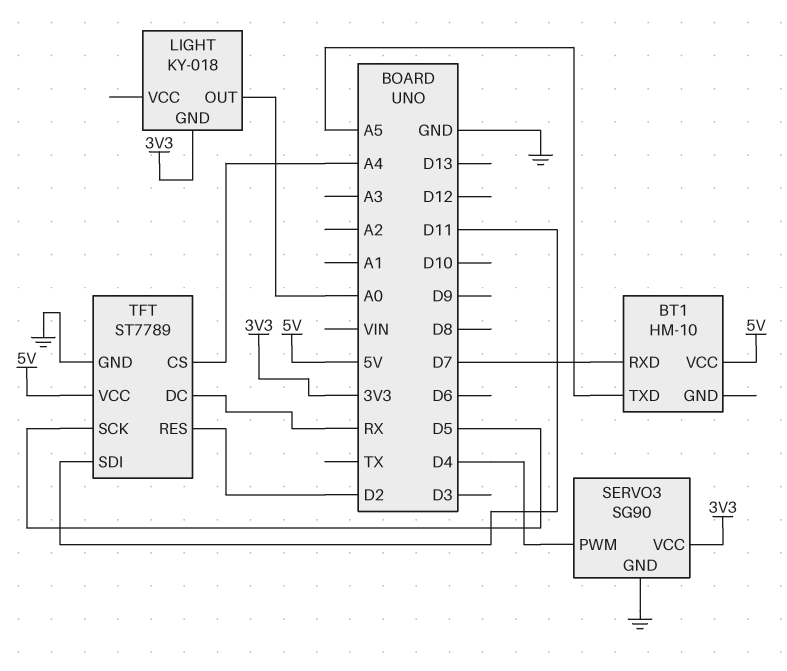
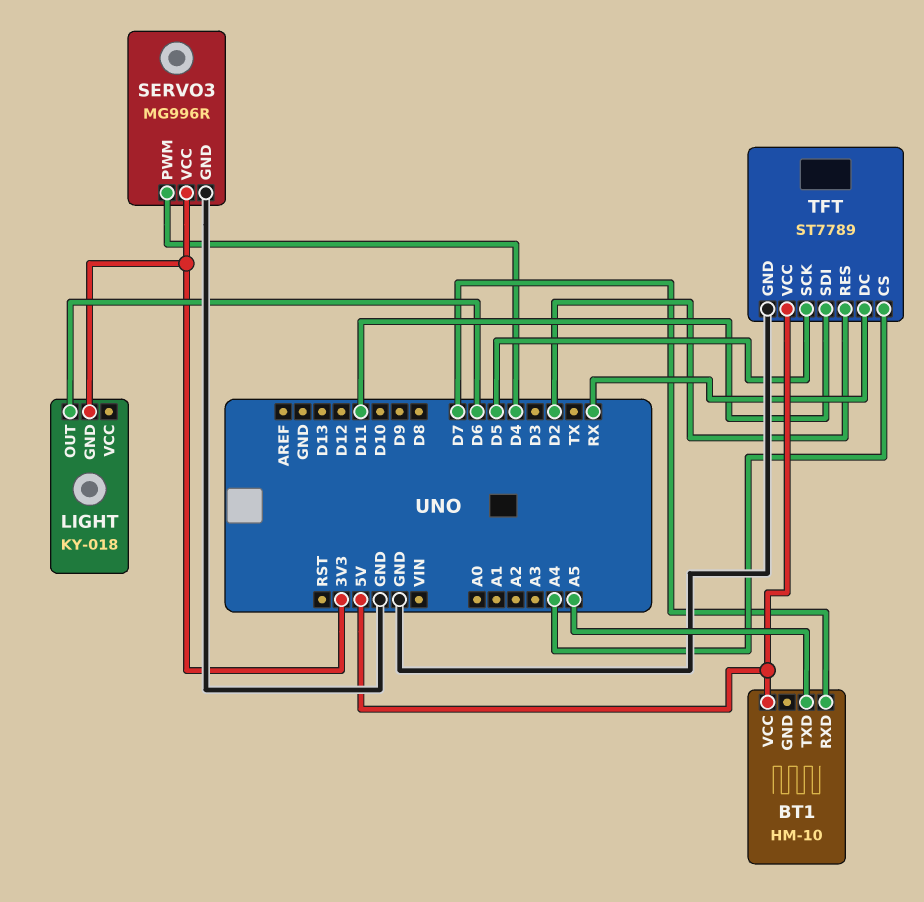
LIGHT pin OUT: A0 -> D6
SERVO3: SG90 -> MG996R

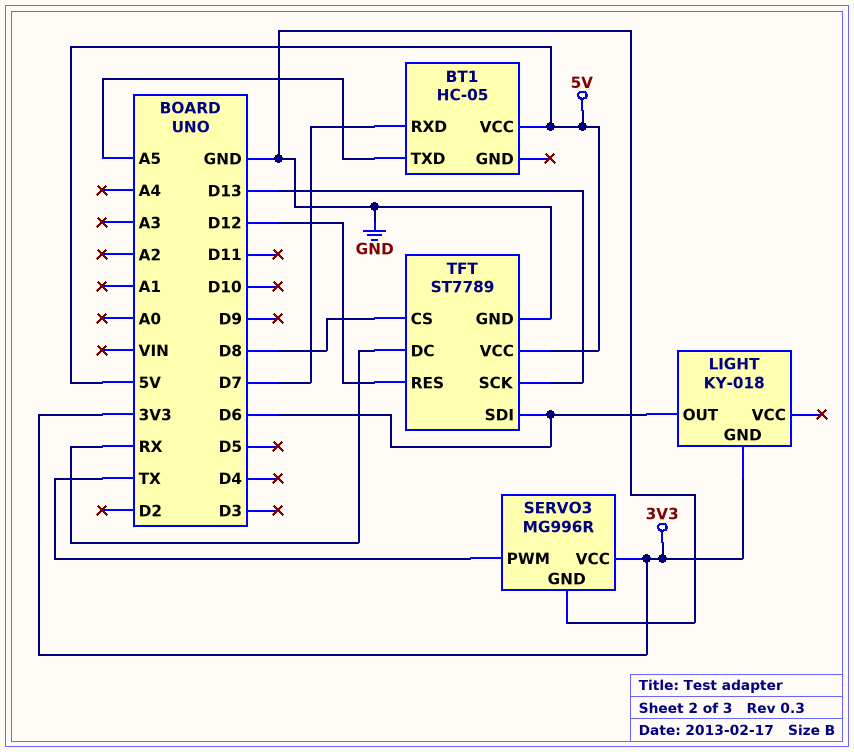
BT1: HM-10 -> HC-05
SERVO3 pin PWM: D4 -> TX
TFT pin CS: A4 -> D8
TFT pin RES: D2 -> D12
TFT pin SCK: D5 -> D13
TFT pin SDI: D11 -> D6

